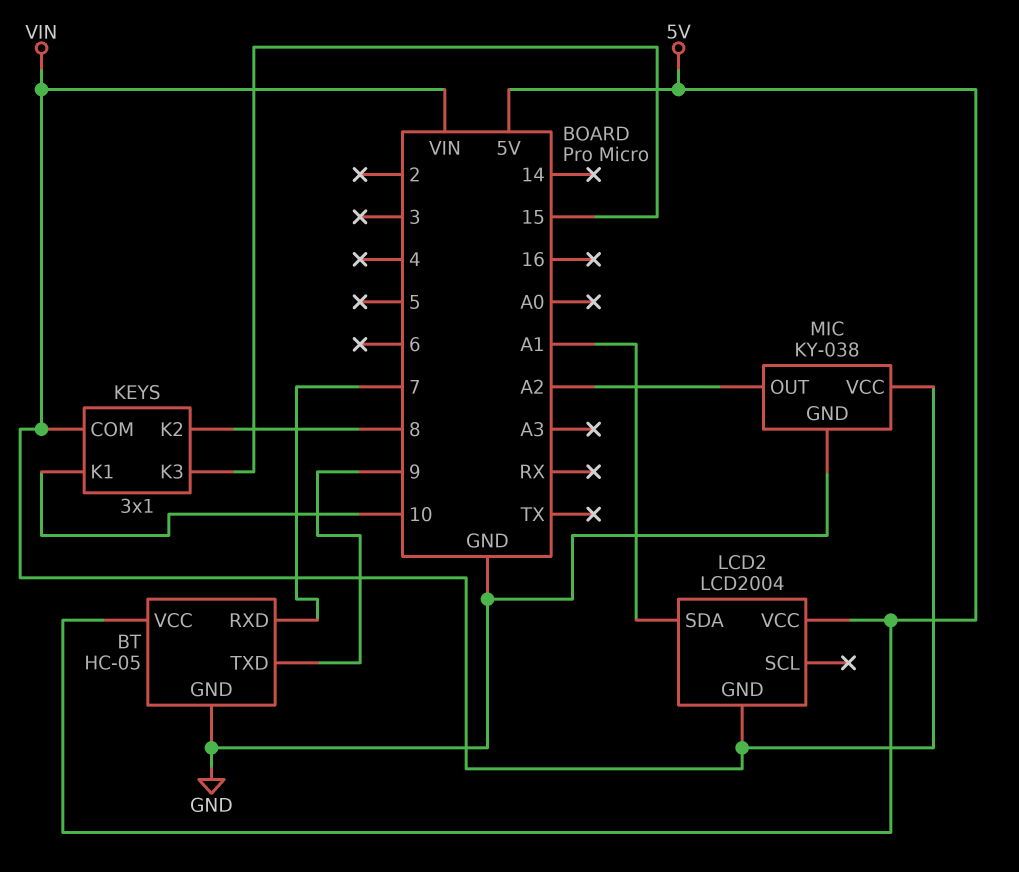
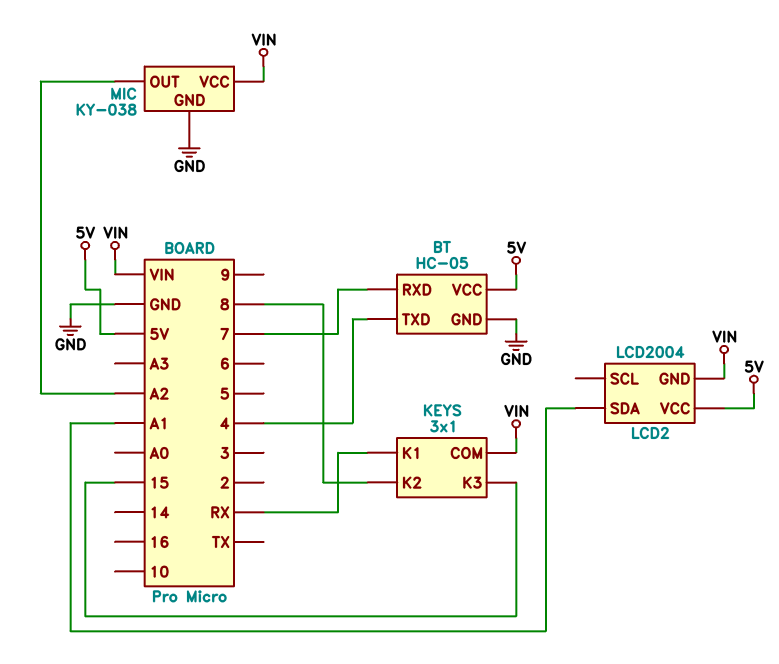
BT pin TXD: 9 -> 4
KEYS pin K1: 10 -> RX

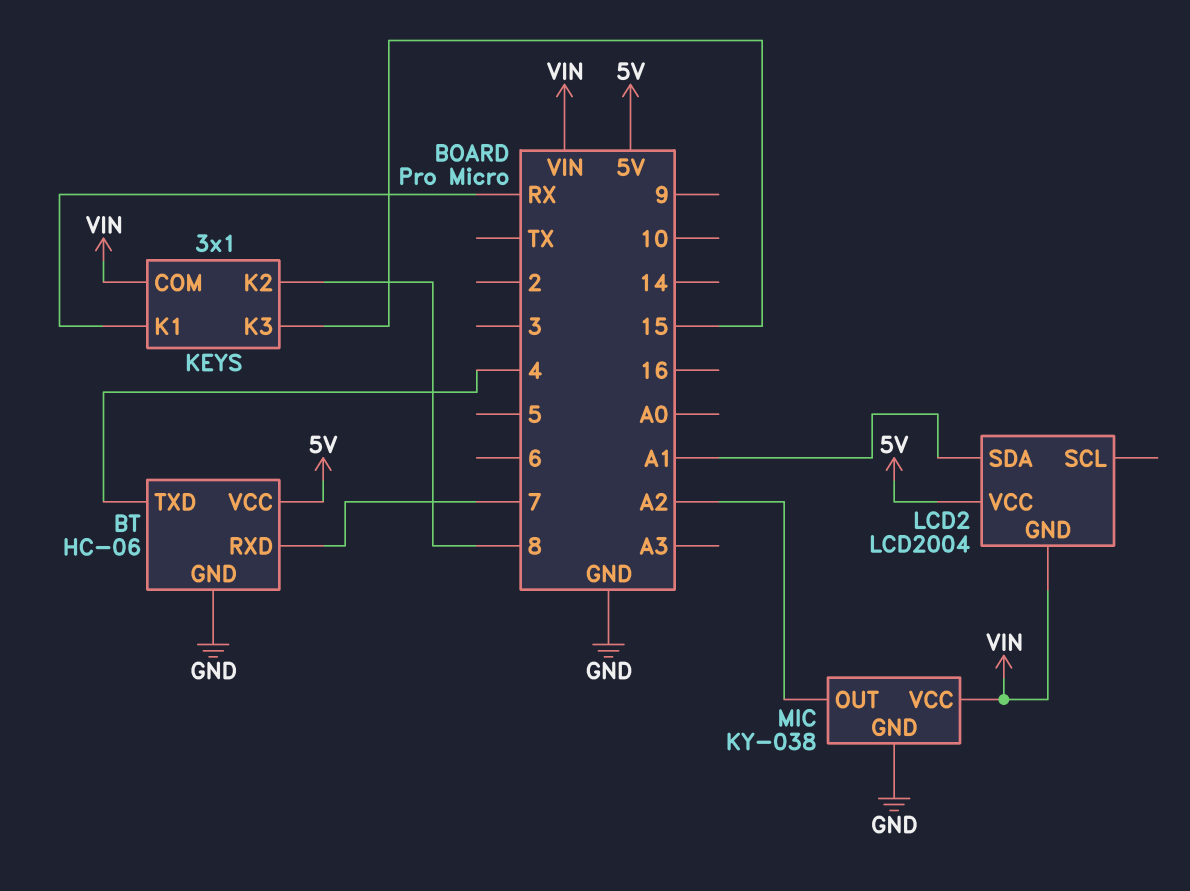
BT: HC-05 -> HC-06

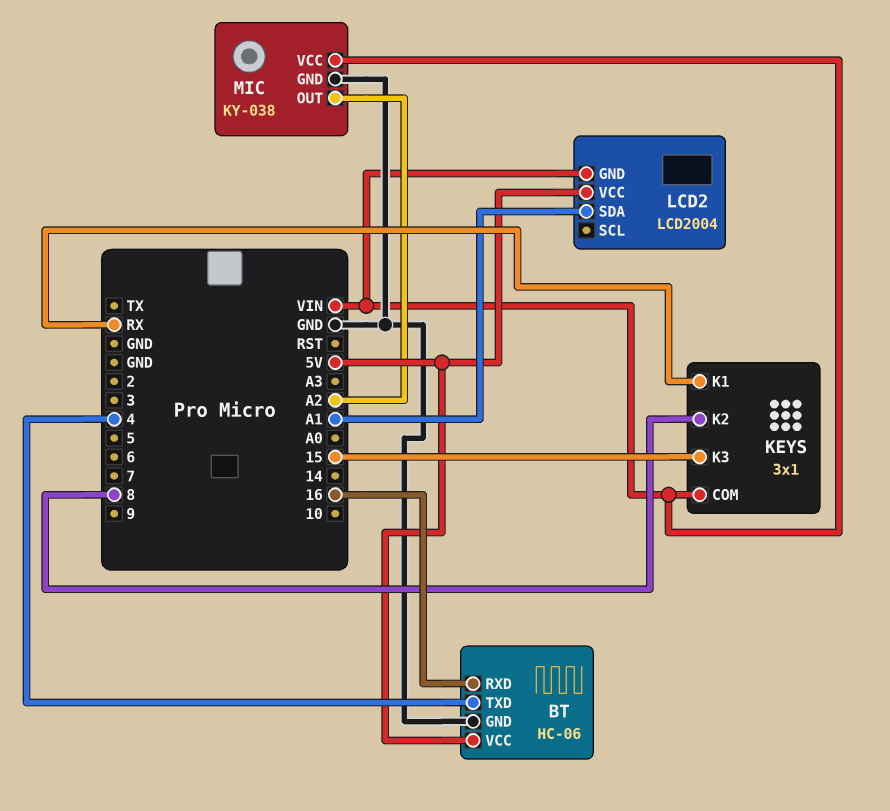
BT pin RXD: 7 -> 16

